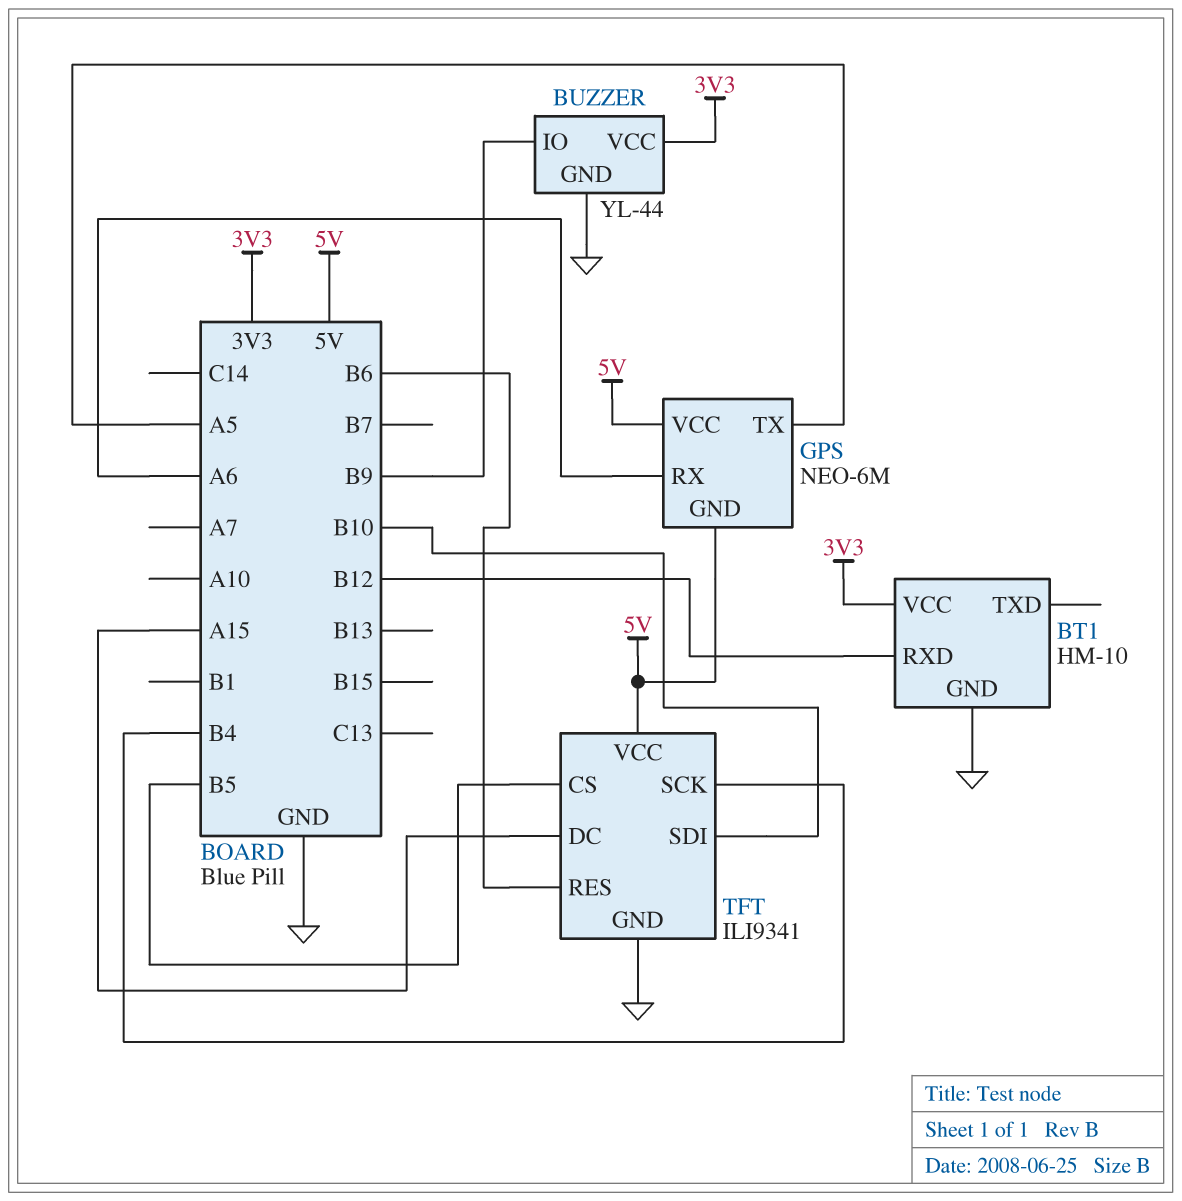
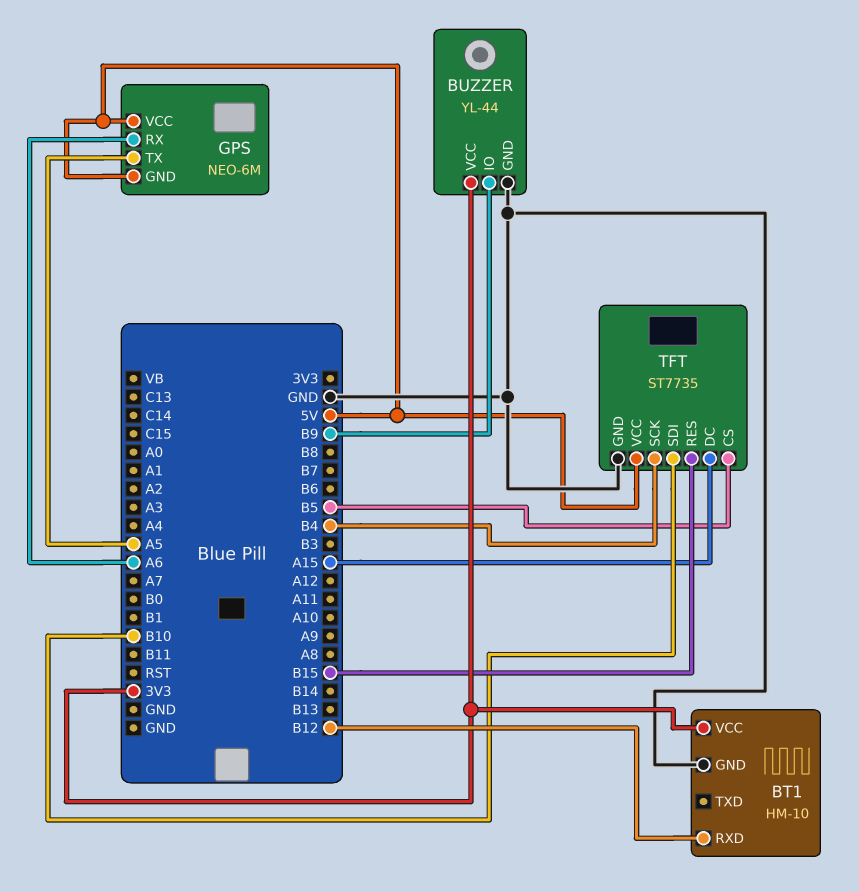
TFT: ILI9341 -> ST7735
TFT pin RES: B6 -> B15

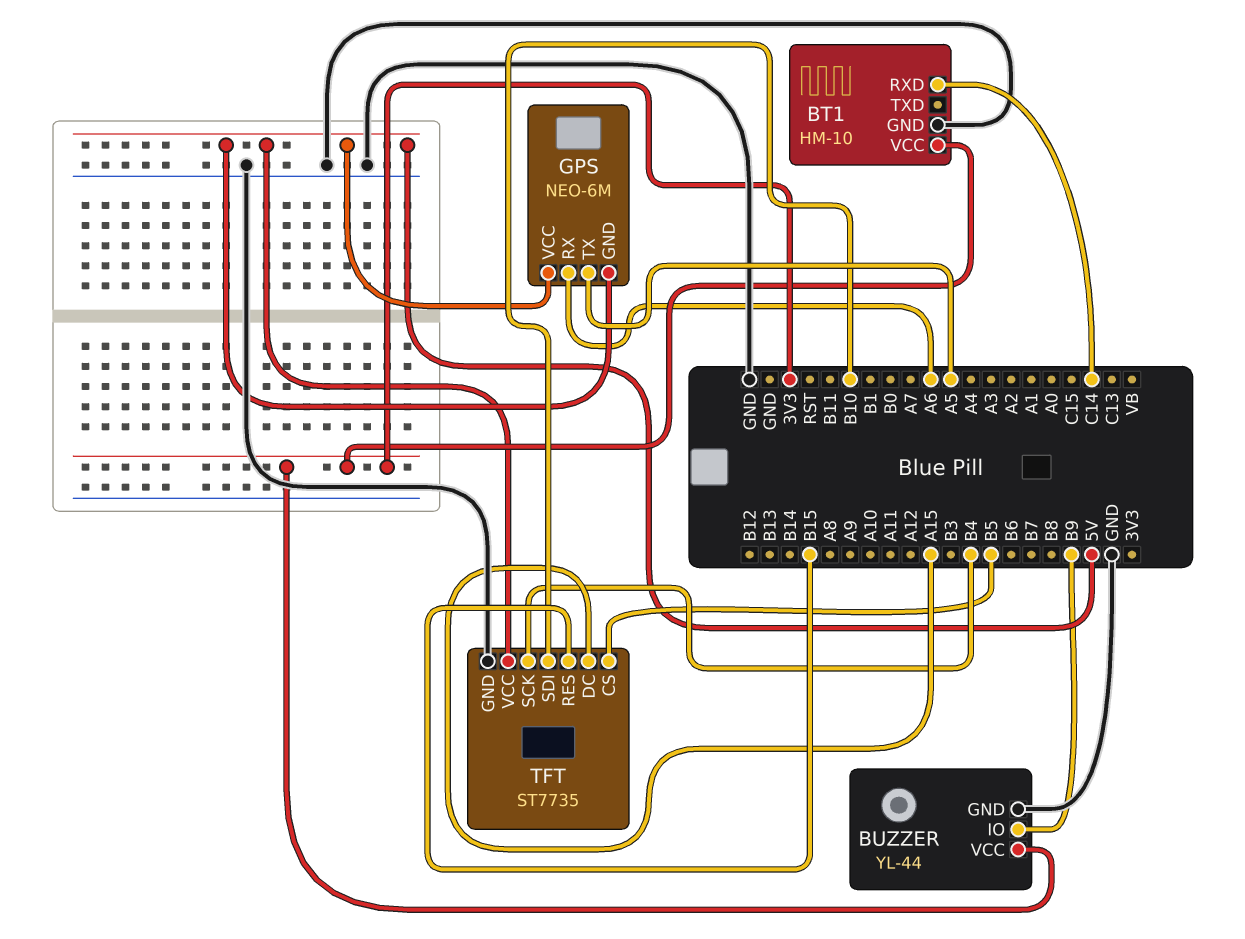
BT1 pin RXD: B12 -> C14

